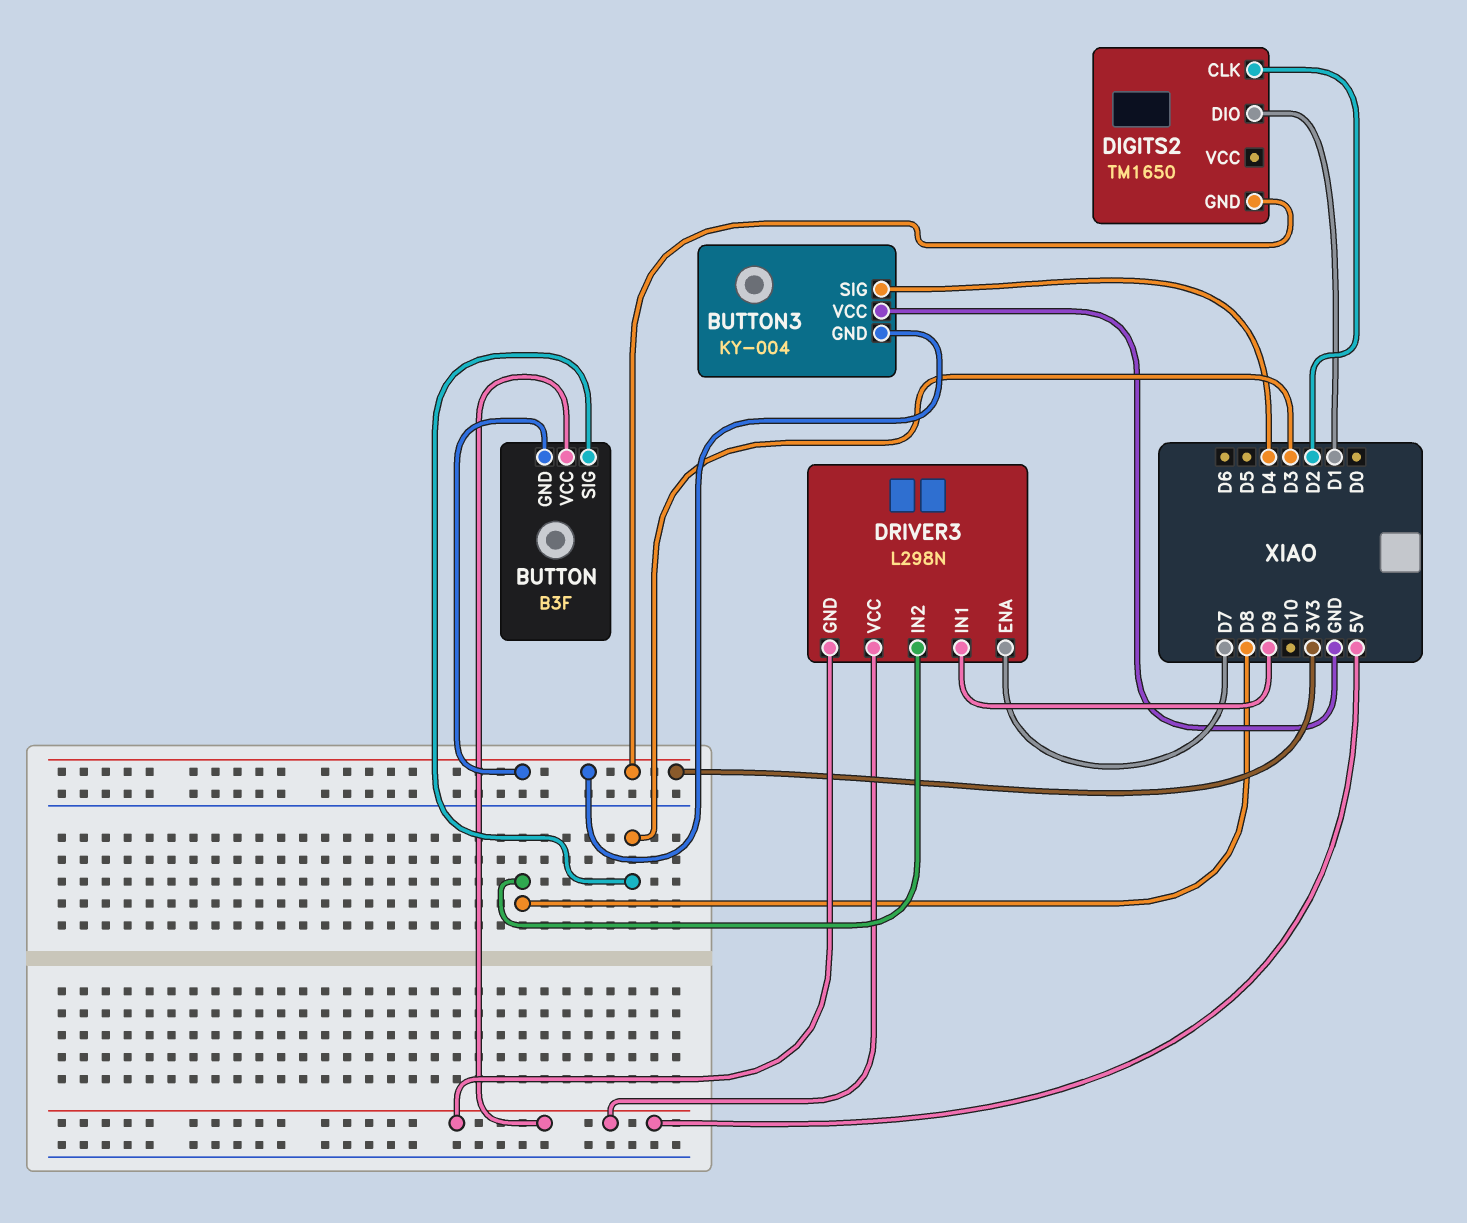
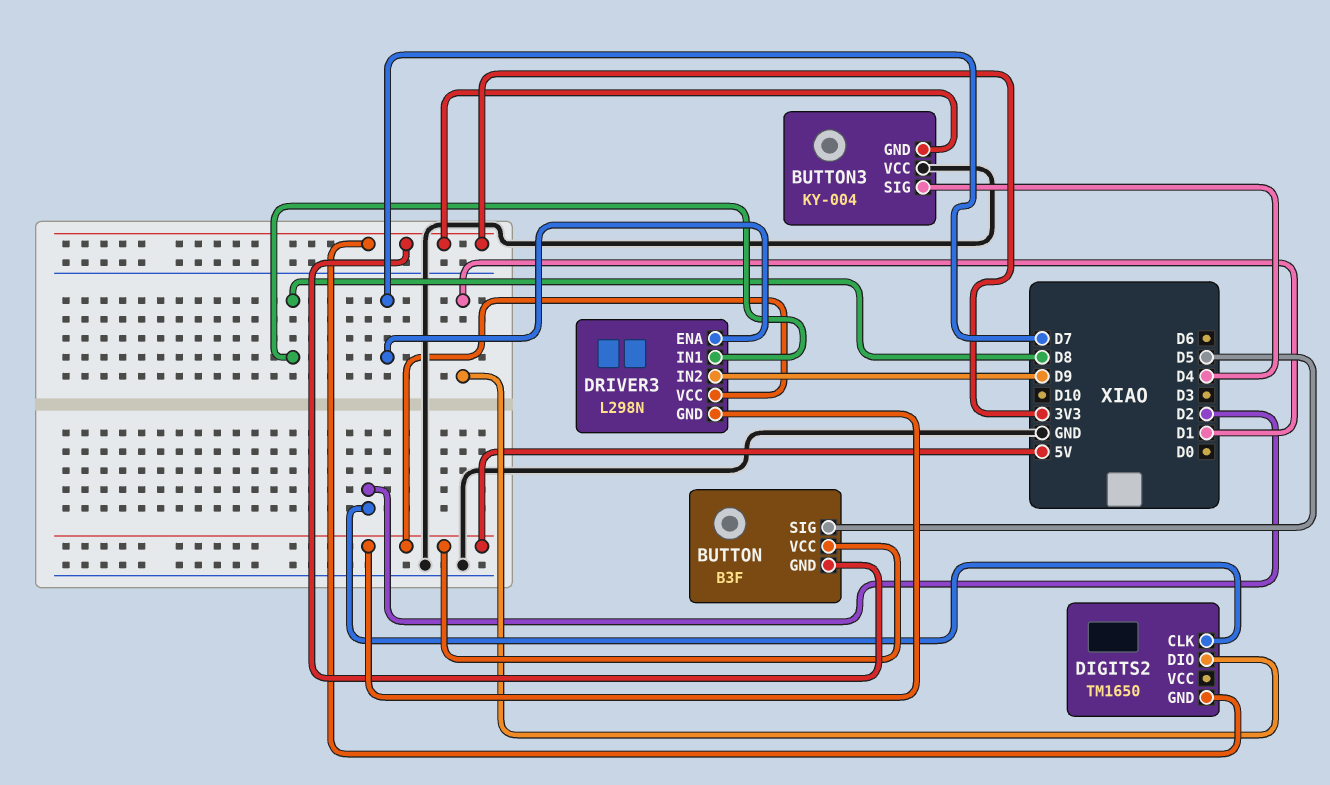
BUTTON pin SIG: D3 -> D5
DRIVER3 pin IN1: D9 -> D8
DRIVER3 pin IN2: D8 -> D9

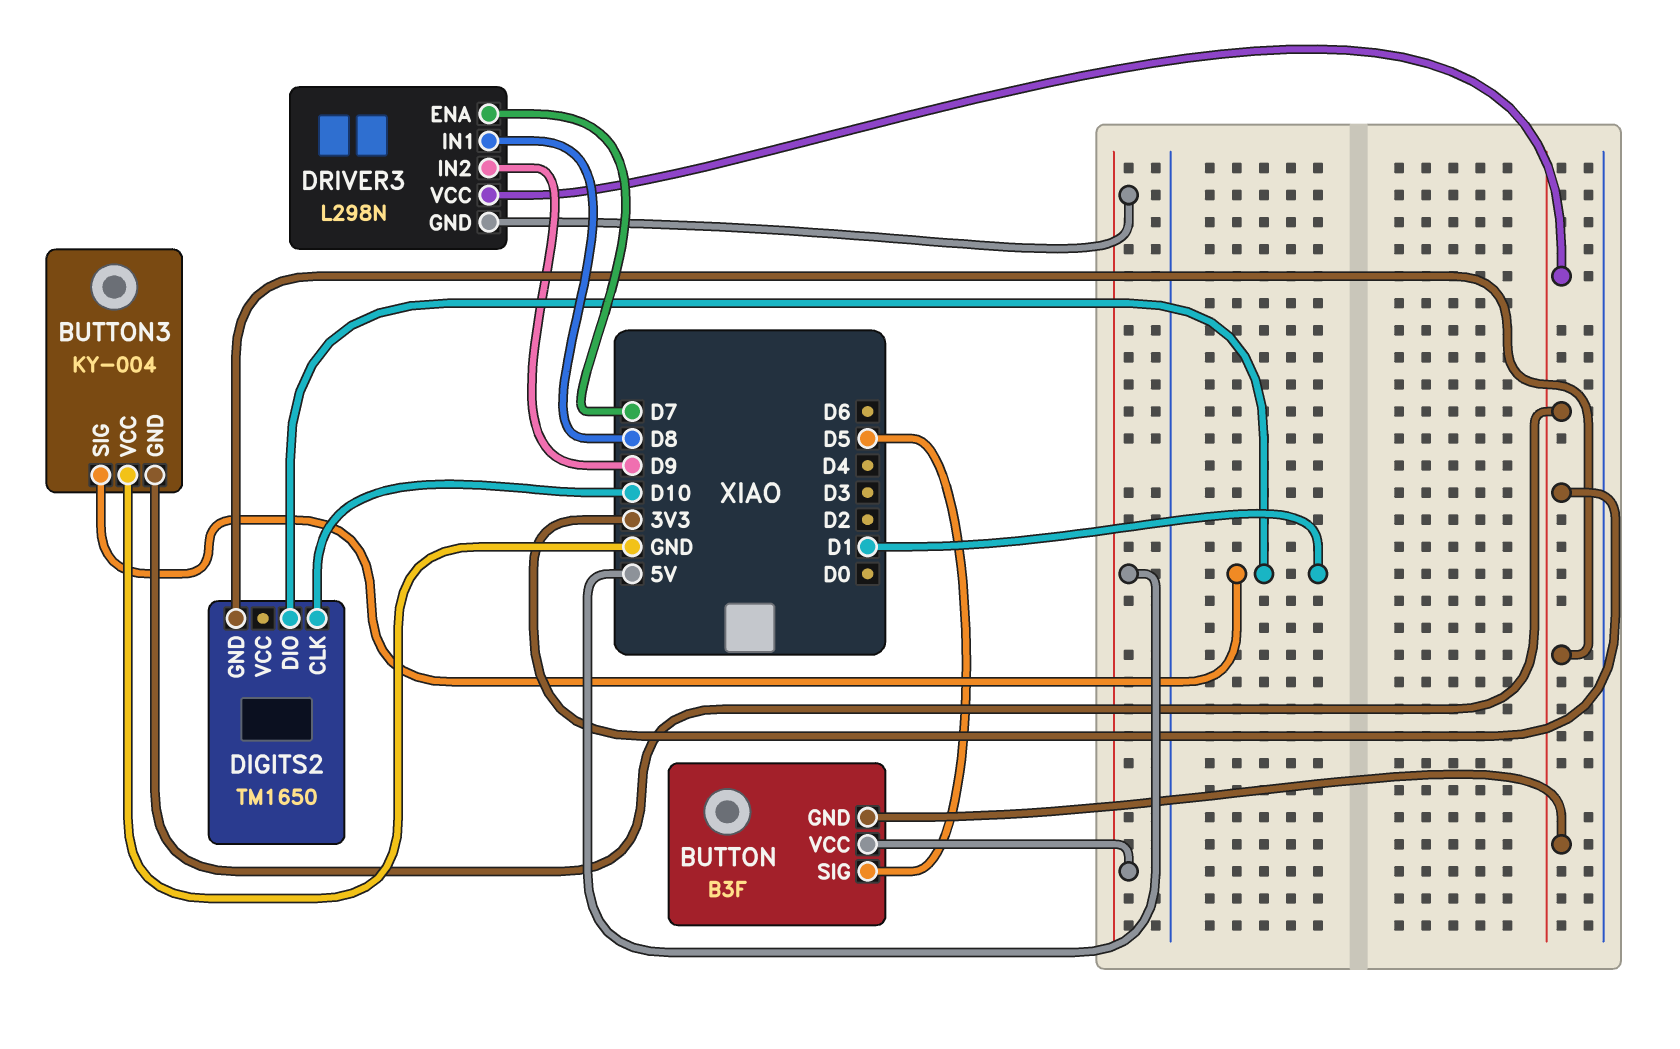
BUTTON3 pin SIG: D4 -> D1
DIGITS2 pin CLK: D2 -> D10
DRIVER3 pin VCC: 5V -> 3V3

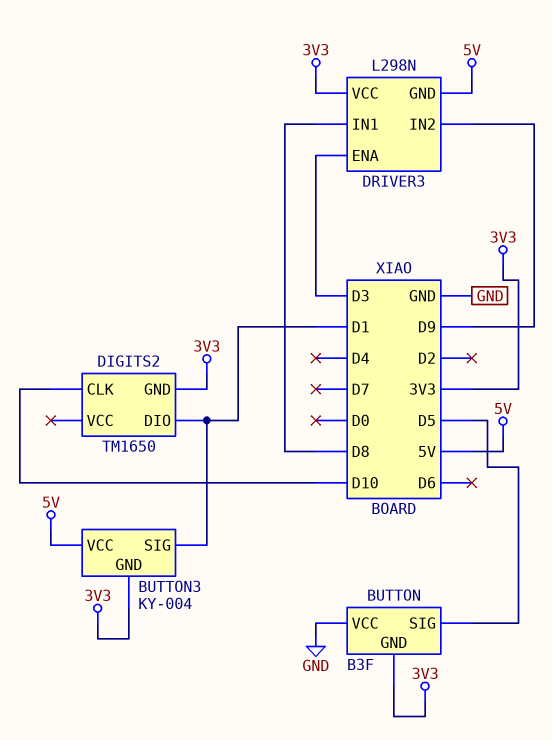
BUTTON pin VCC: 5V -> GND
BUTTON3 pin VCC: GND -> 5V
DRIVER3 pin ENA: D7 -> D3

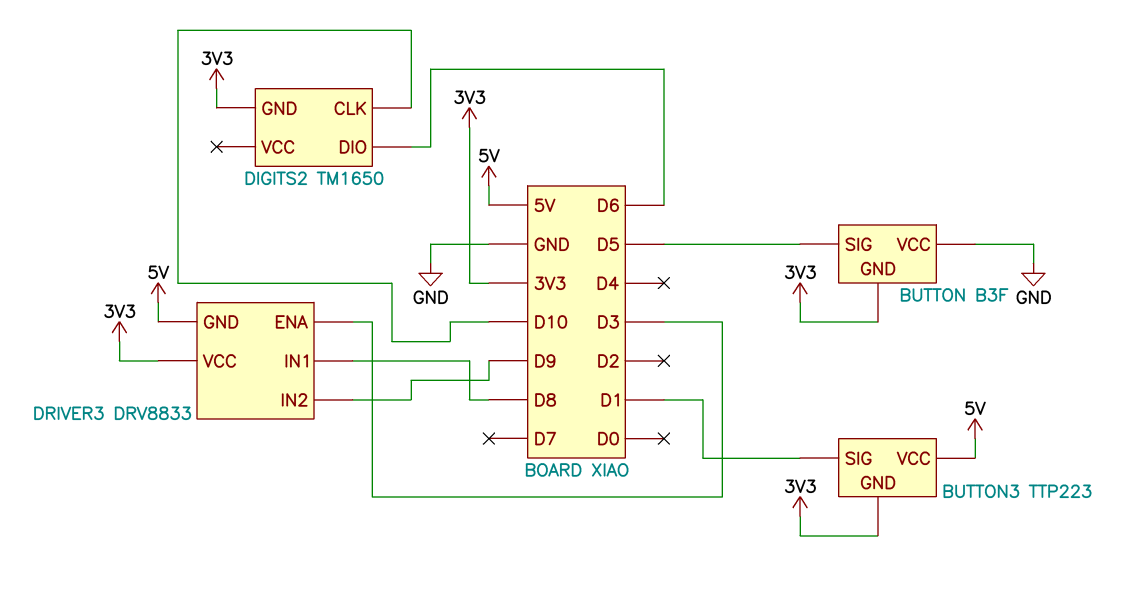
BUTTON3: KY-004 -> TTP223
DIGITS2 pin DIO: D1 -> D6
DRIVER3: L298N -> DRV8833

